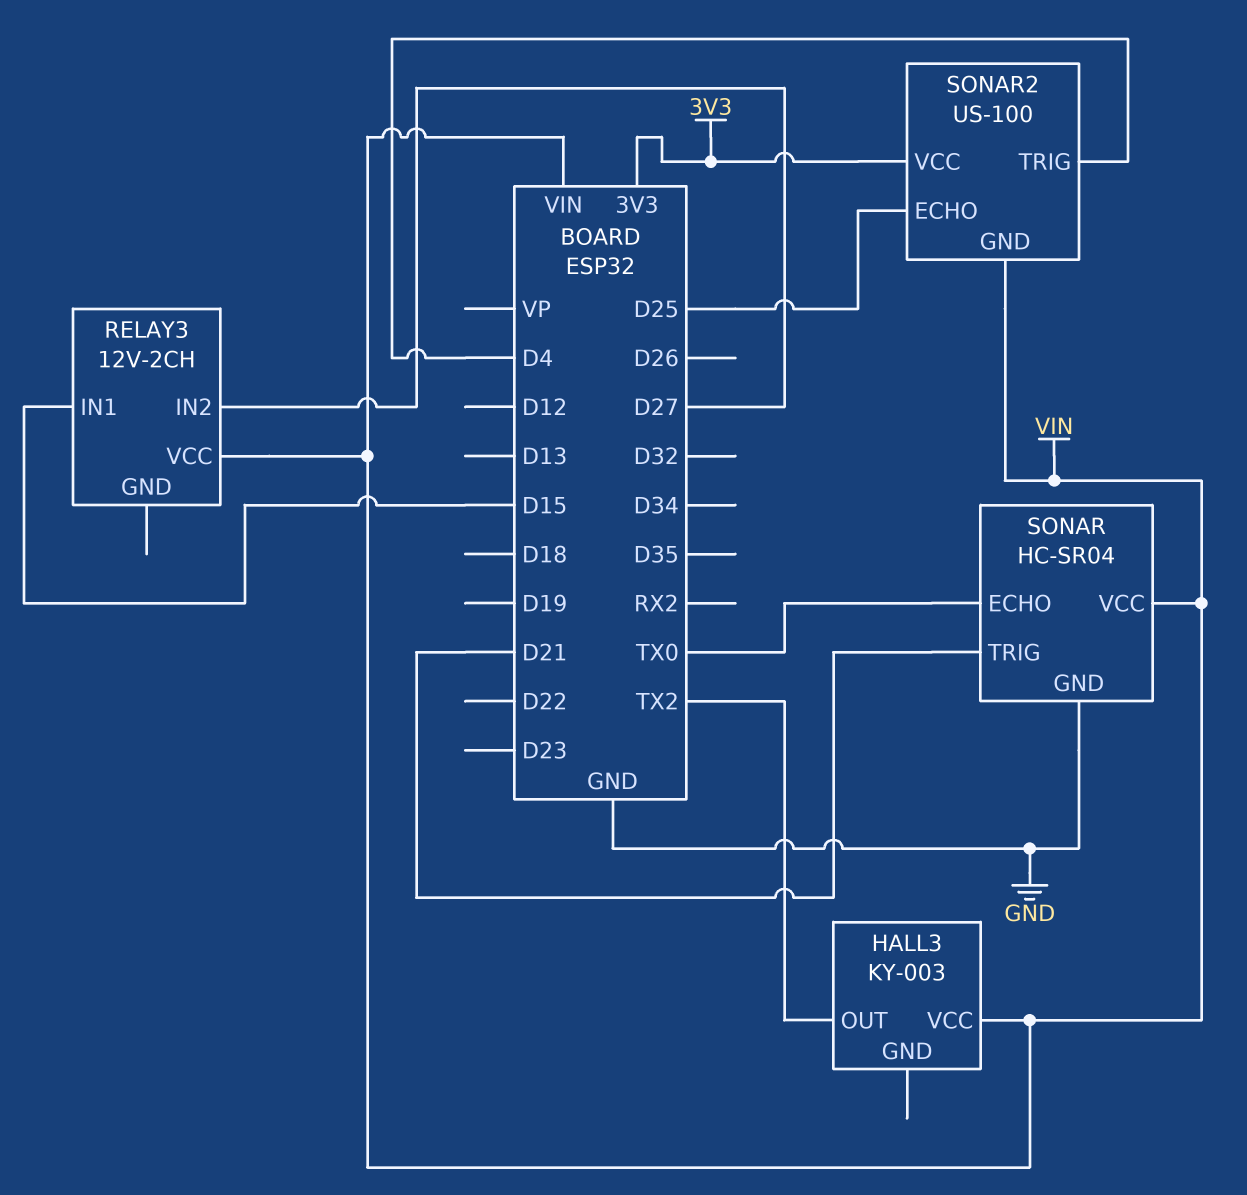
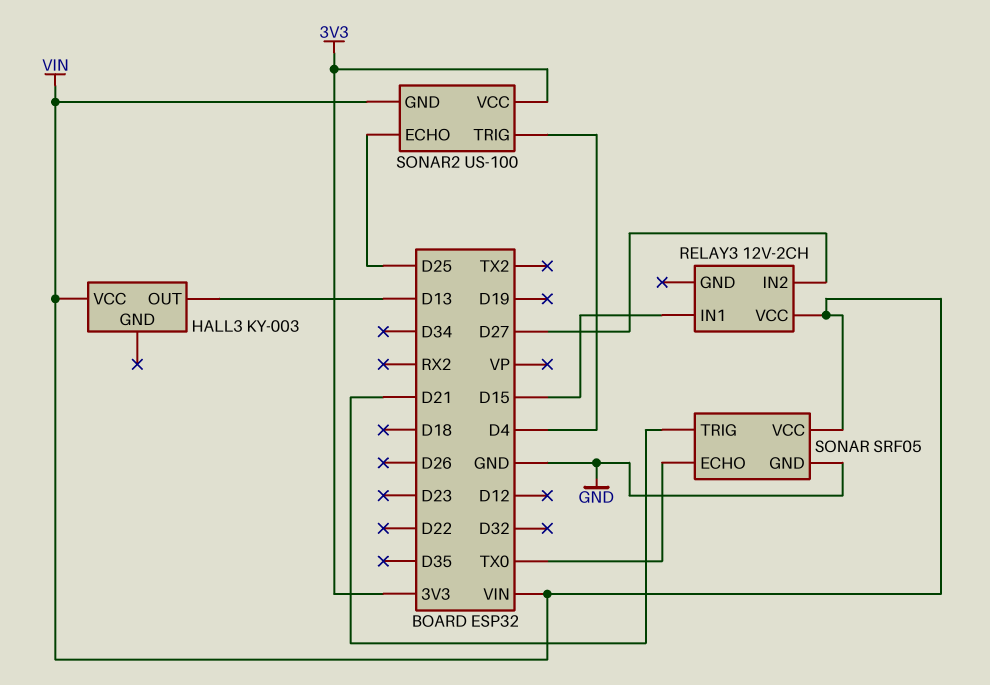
HALL3 pin OUT: TX2 -> D13
SONAR: HC-SR04 -> SRF05

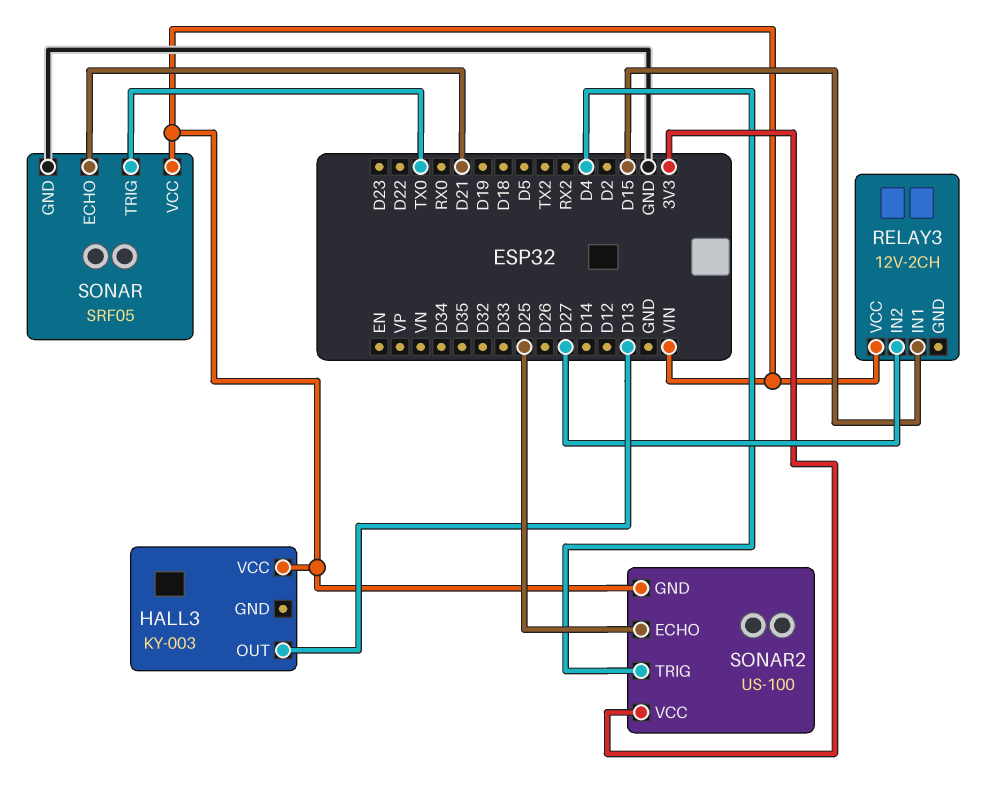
SONAR pin ECHO: TX0 -> D21
SONAR pin TRIG: D21 -> TX0

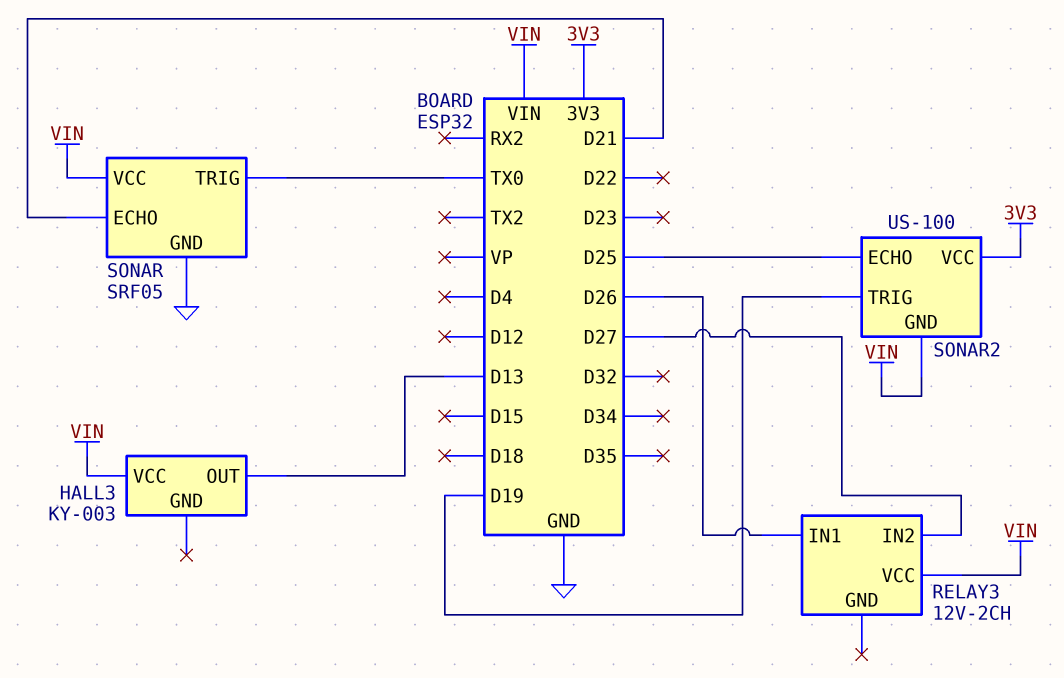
RELAY3 pin IN1: D15 -> D26
SONAR2 pin TRIG: D4 -> D19

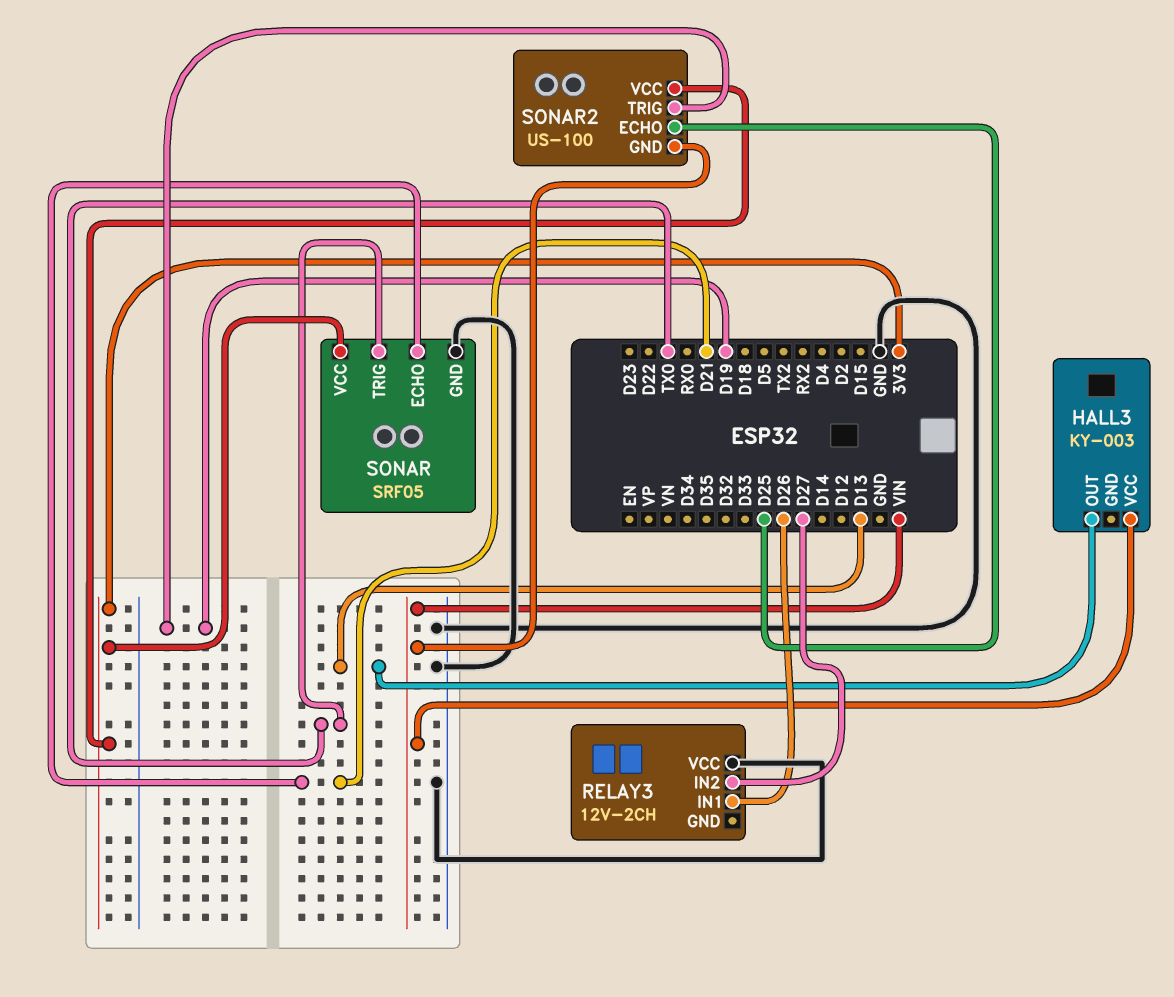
RELAY3 pin VCC: VIN -> GND
SONAR pin VCC: VIN -> 3V3

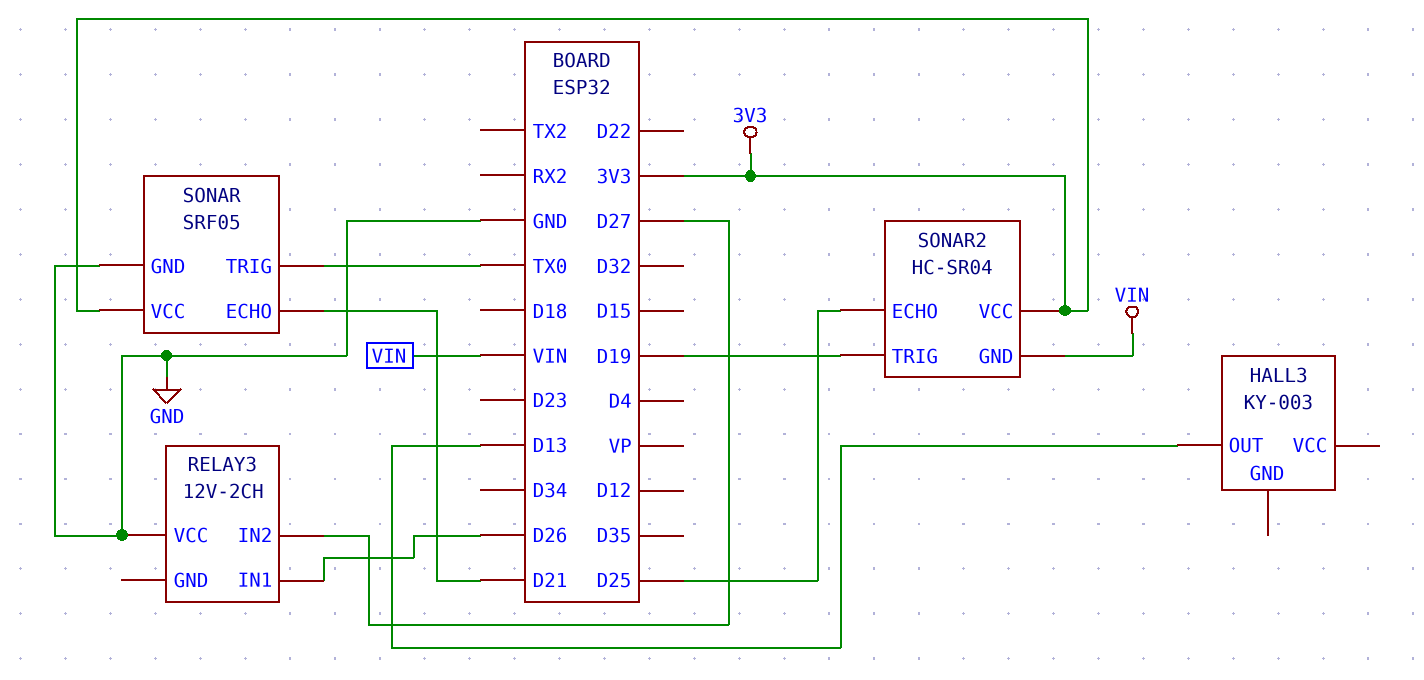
HALL3 pin VCC: VIN -> none
SONAR2: US-100 -> HC-SR04

